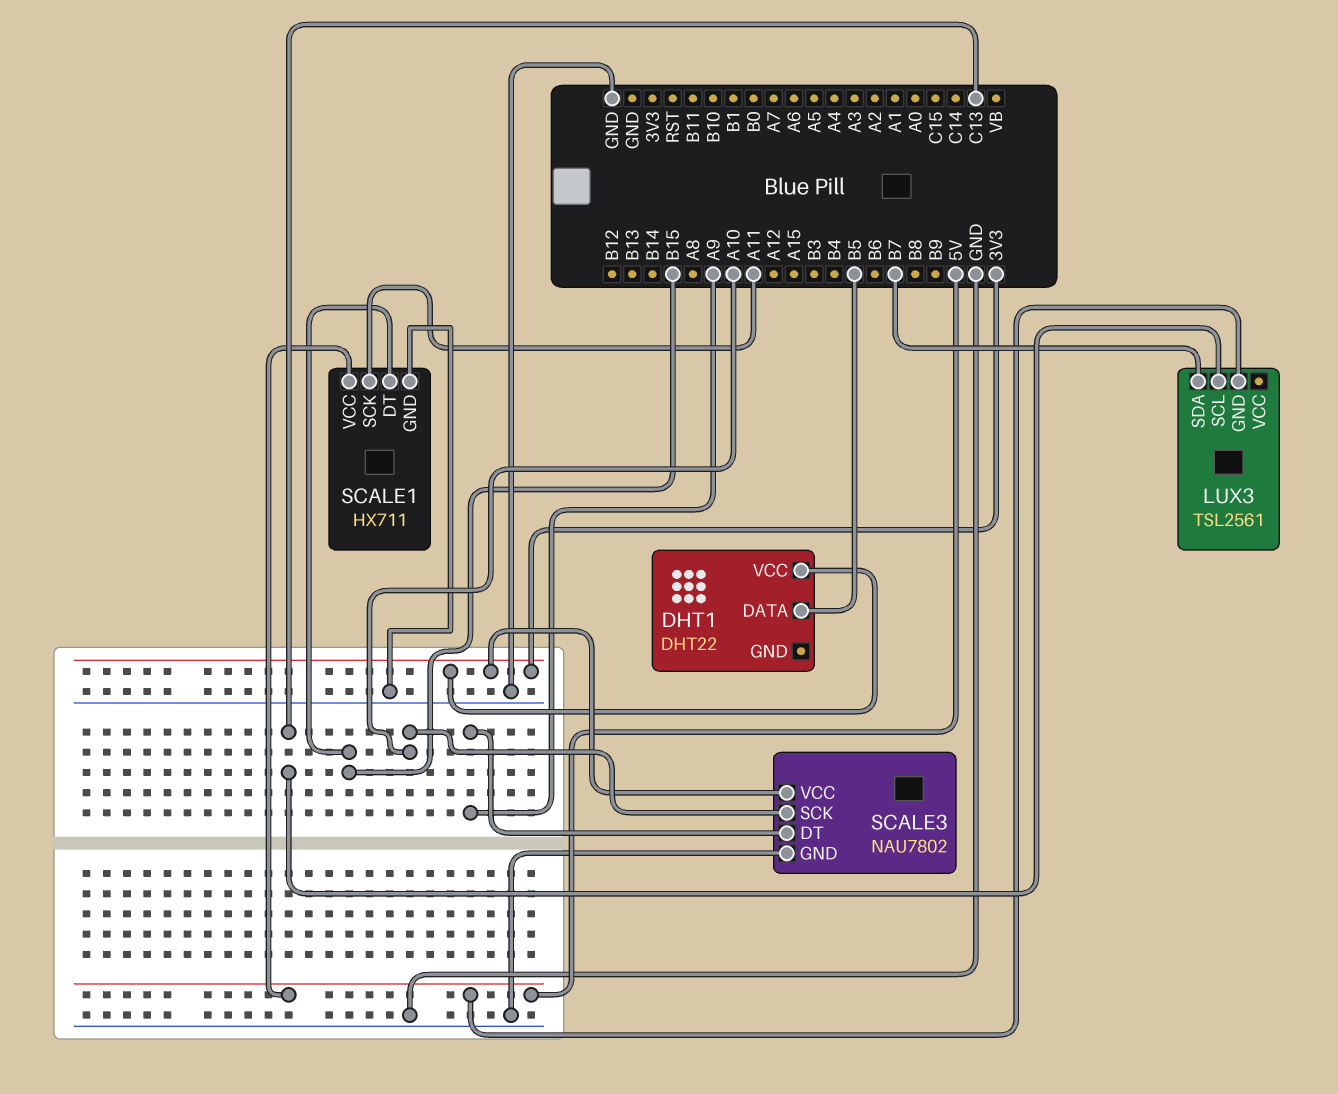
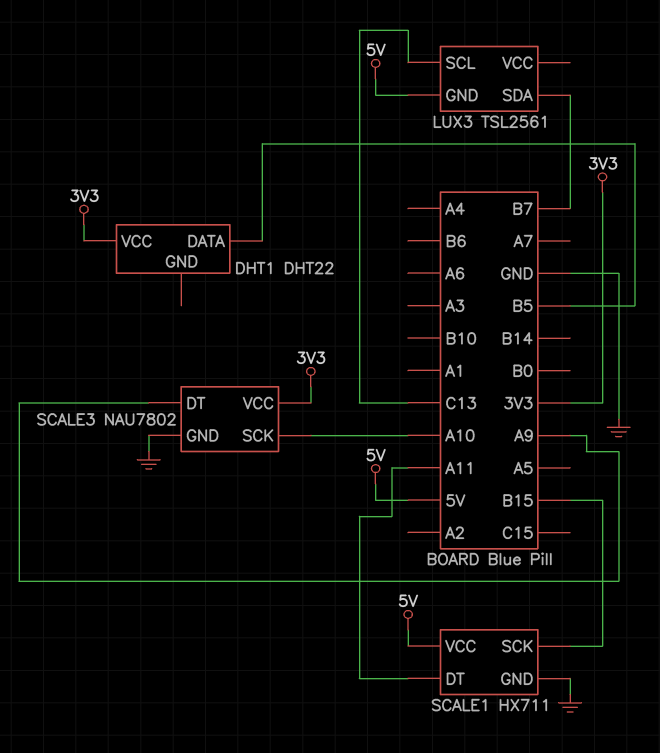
SCALE1 pin DT: B15 -> A11
SCALE1 pin SCK: A11 -> B15

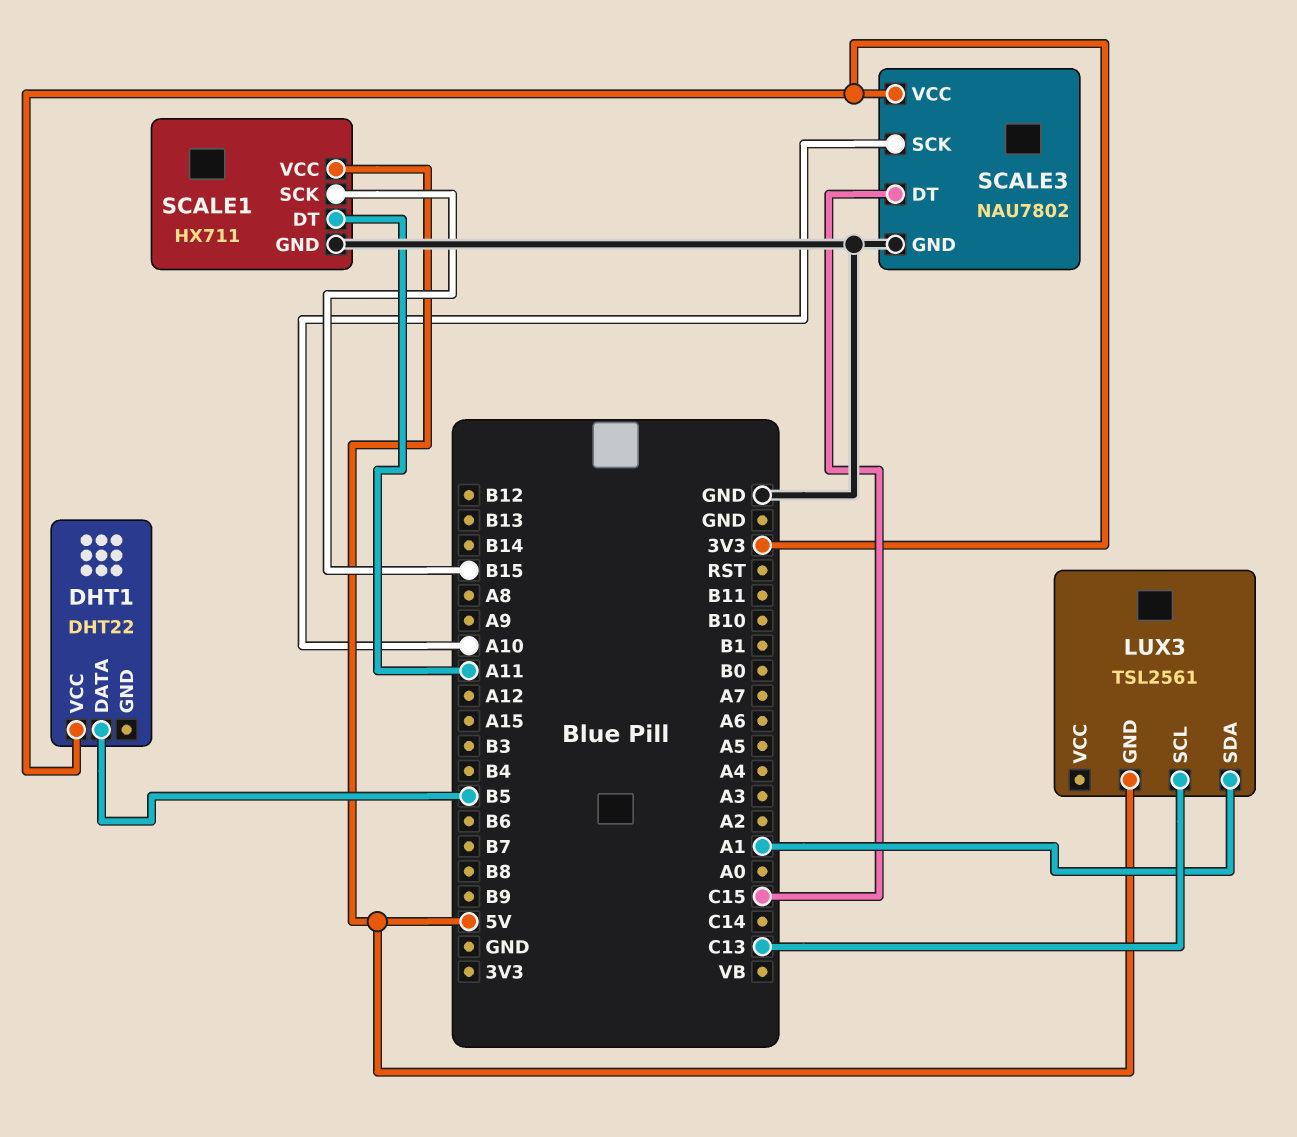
LUX3 pin SDA: B7 -> A1
SCALE3 pin DT: A9 -> C15

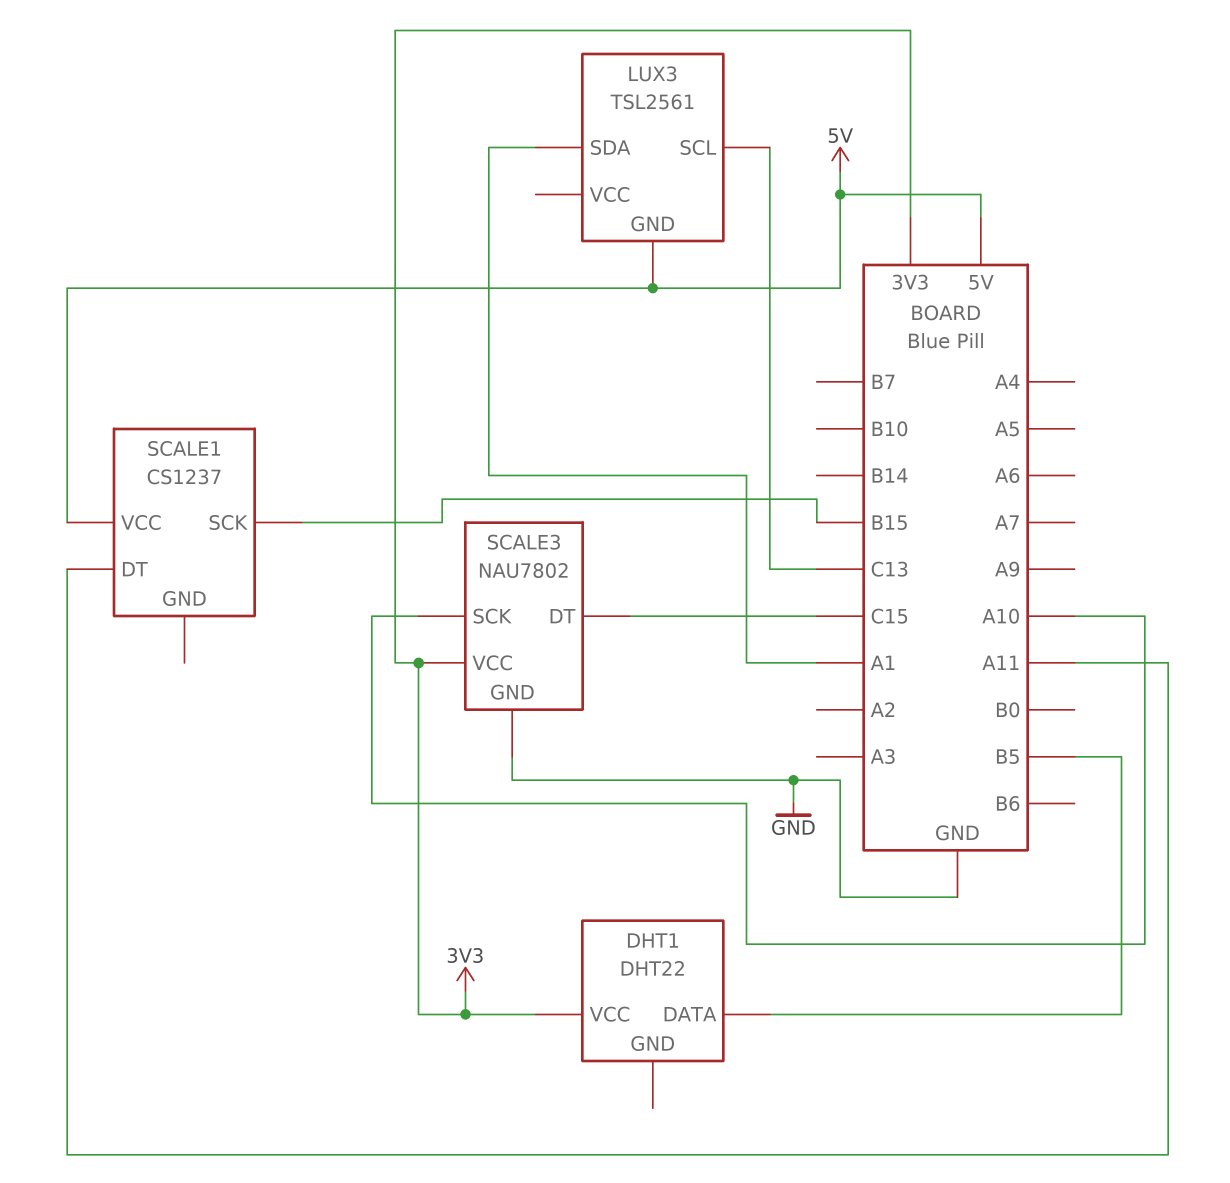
SCALE1: HX711 -> CS1237
SCALE1 pin GND: GND -> none

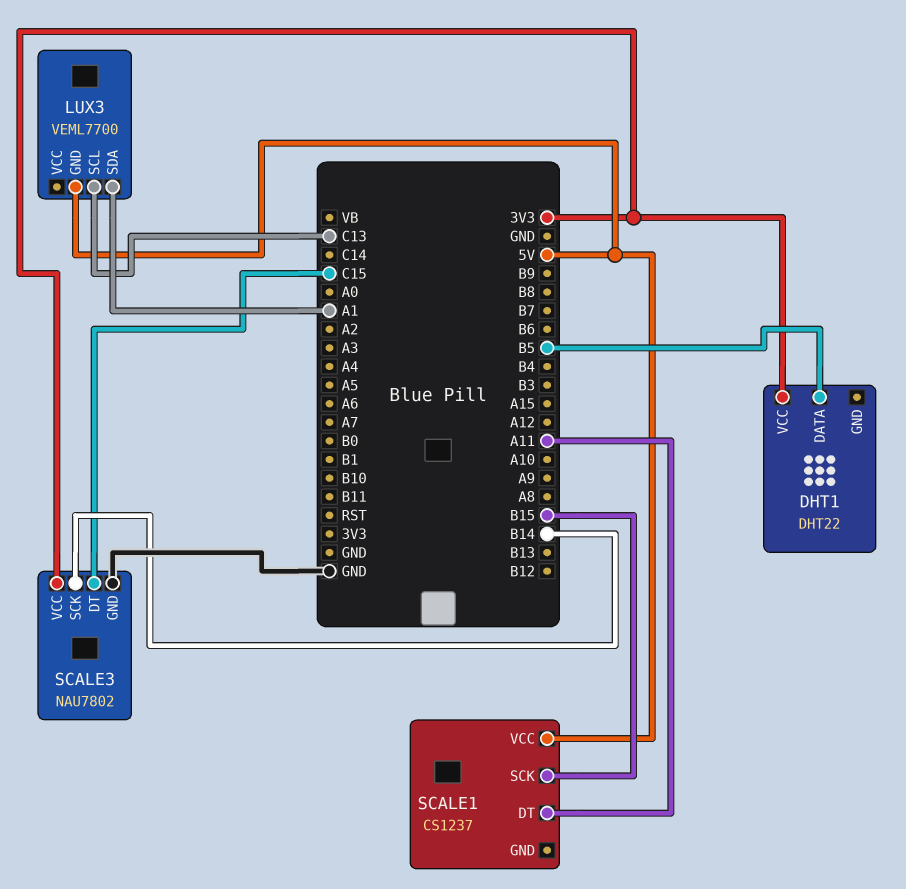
LUX3: TSL2561 -> VEML7700
SCALE3 pin SCK: A10 -> B14

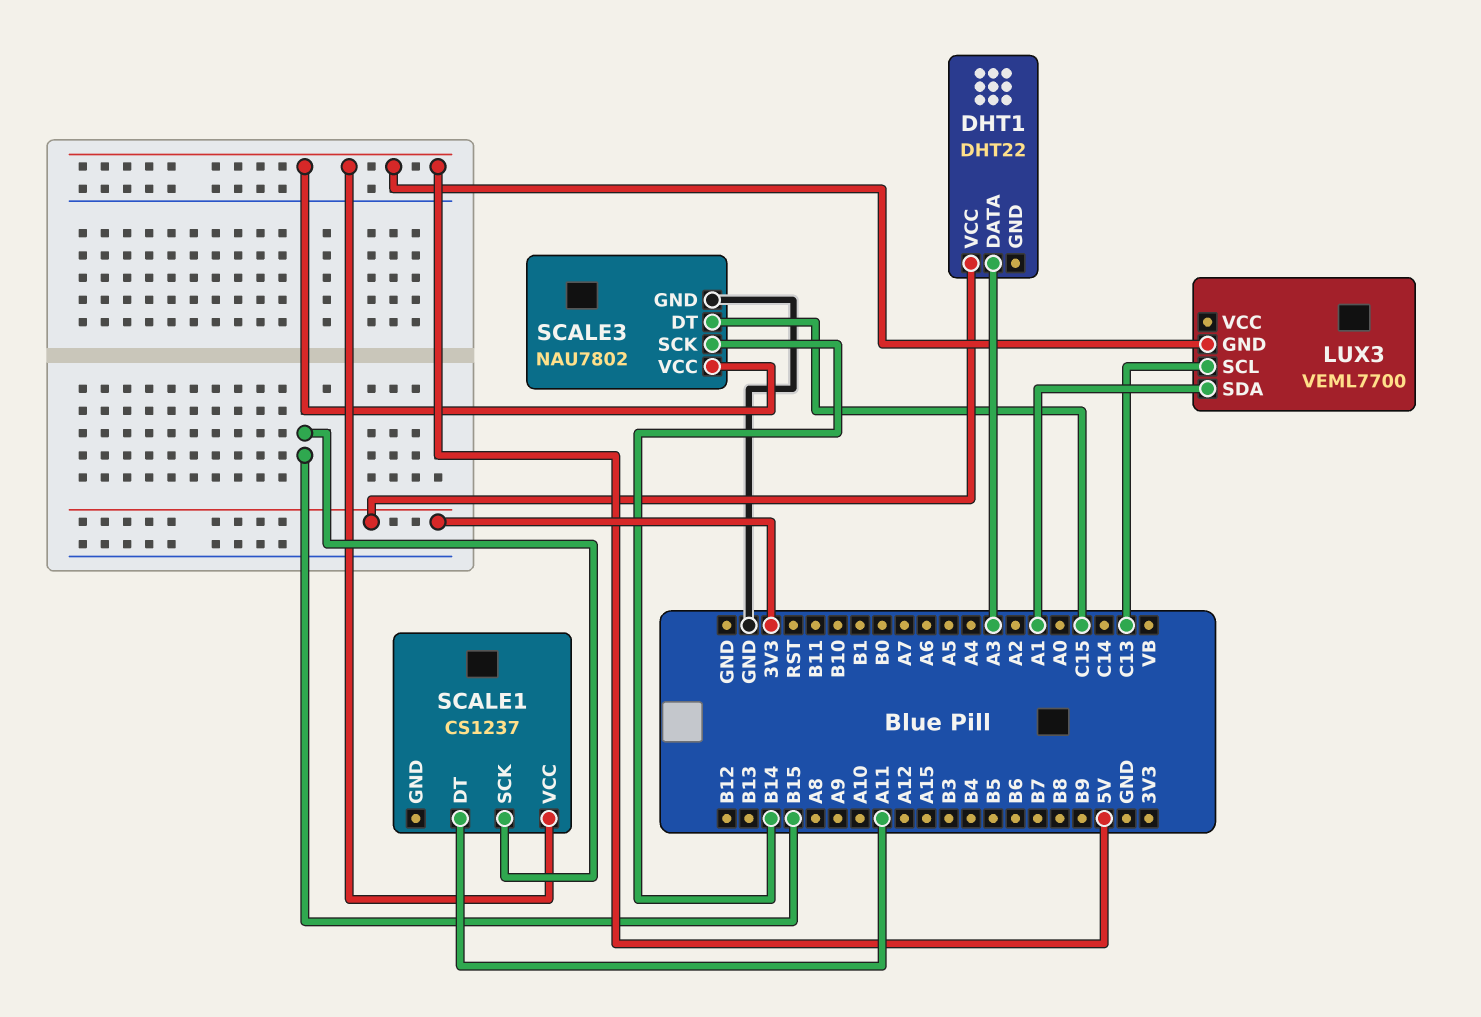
DHT1 pin DATA: B5 -> A3
SCALE3 pin VCC: 3V3 -> 5V

